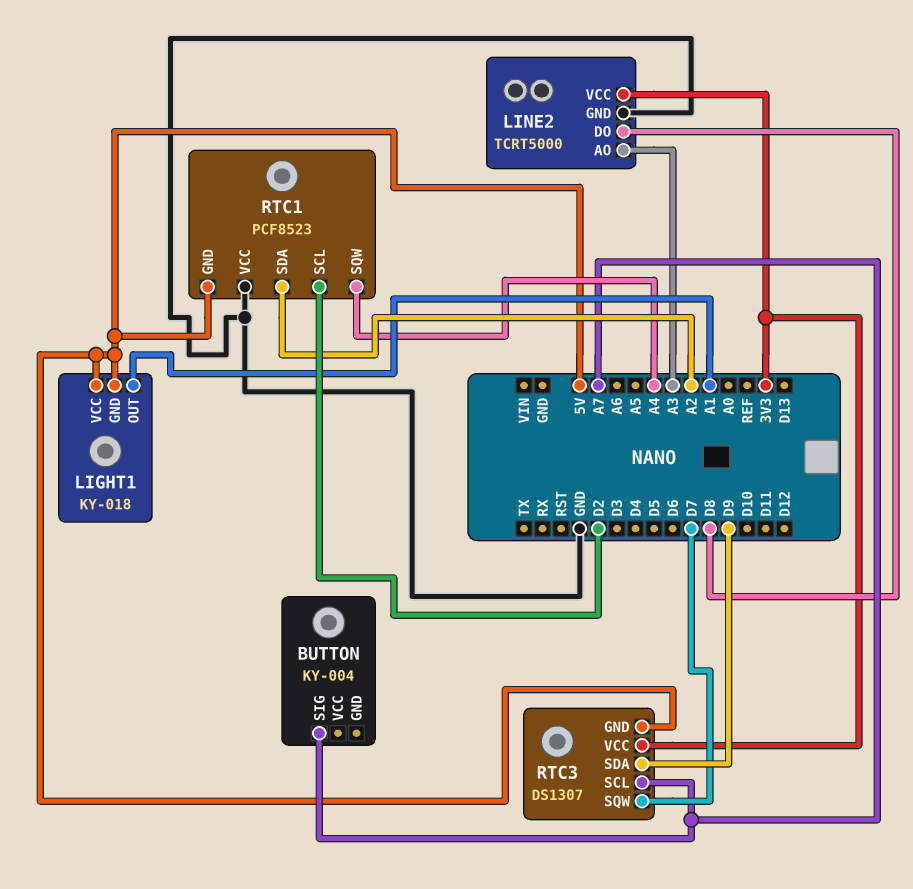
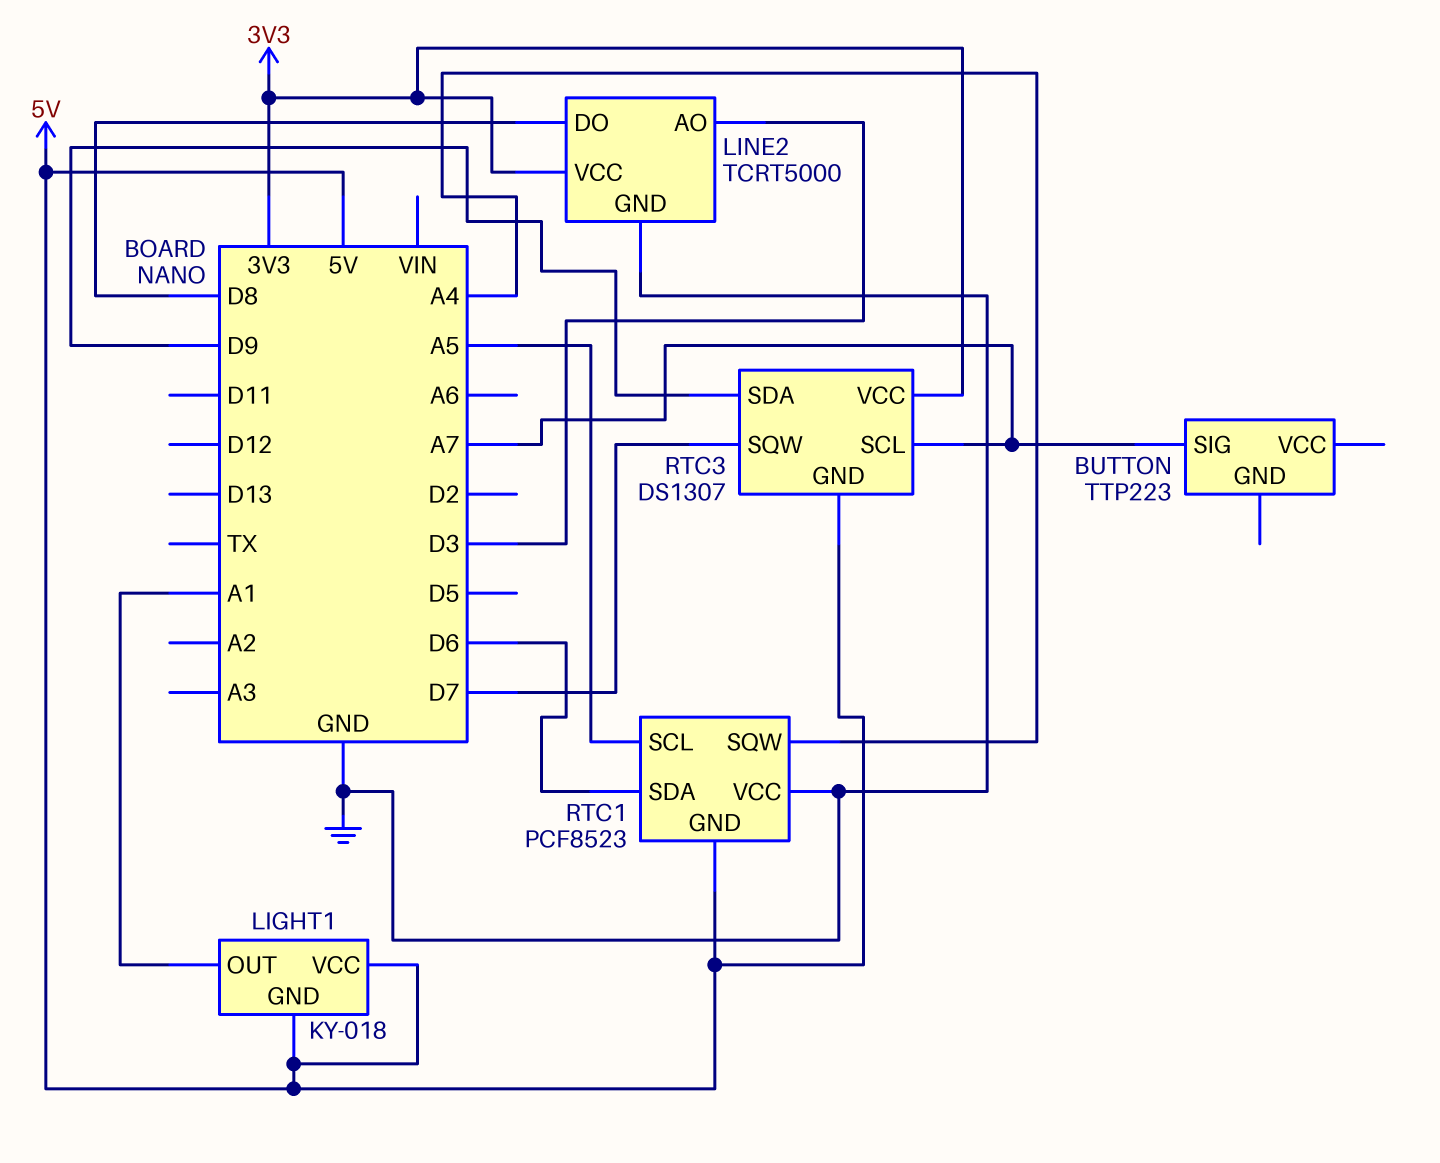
BUTTON: KY-004 -> TTP223
LINE2 pin AO: A3 -> D3
RTC1 pin SCL: D2 -> A5
RTC1 pin SDA: A2 -> D6

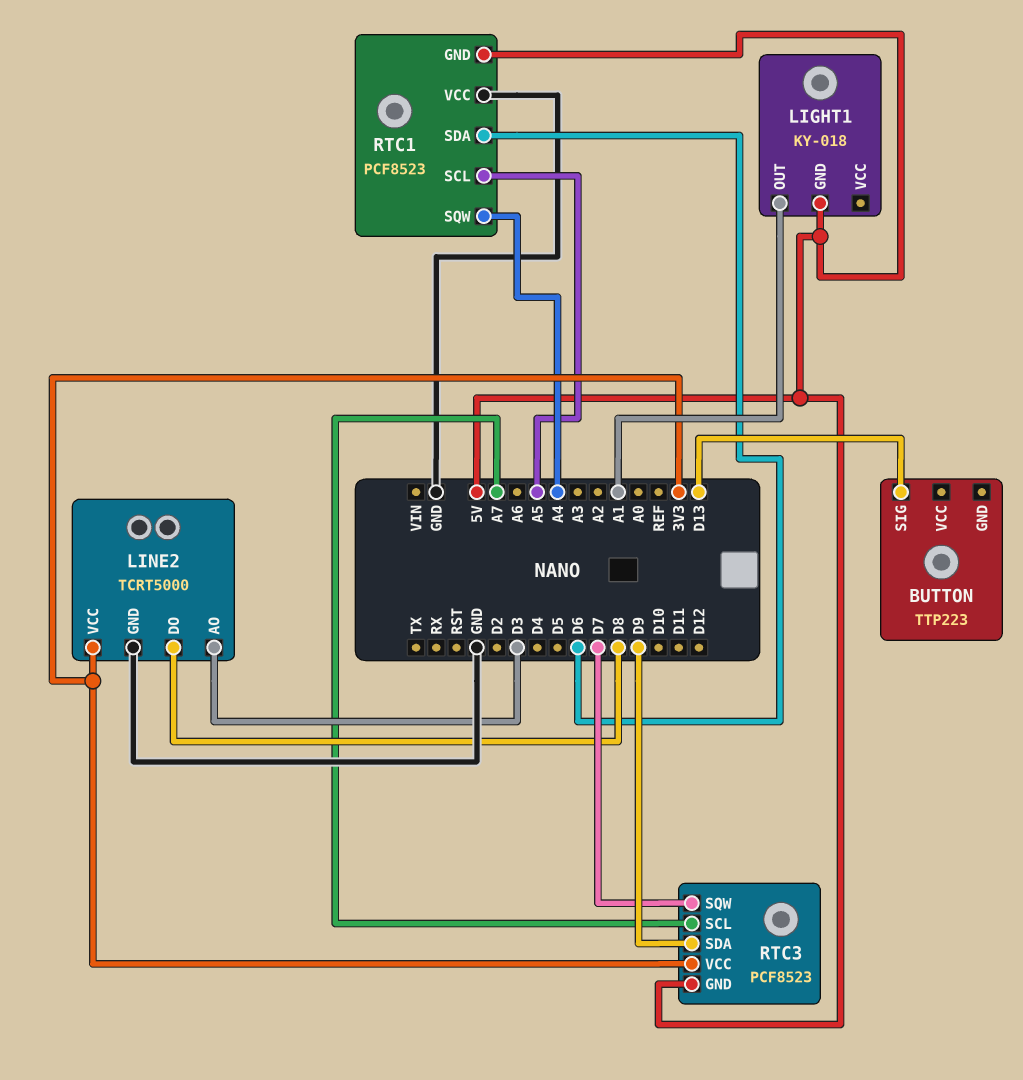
BUTTON pin SIG: A7 -> D13
LIGHT1 pin VCC: 5V -> none
RTC3: DS1307 -> PCF8523

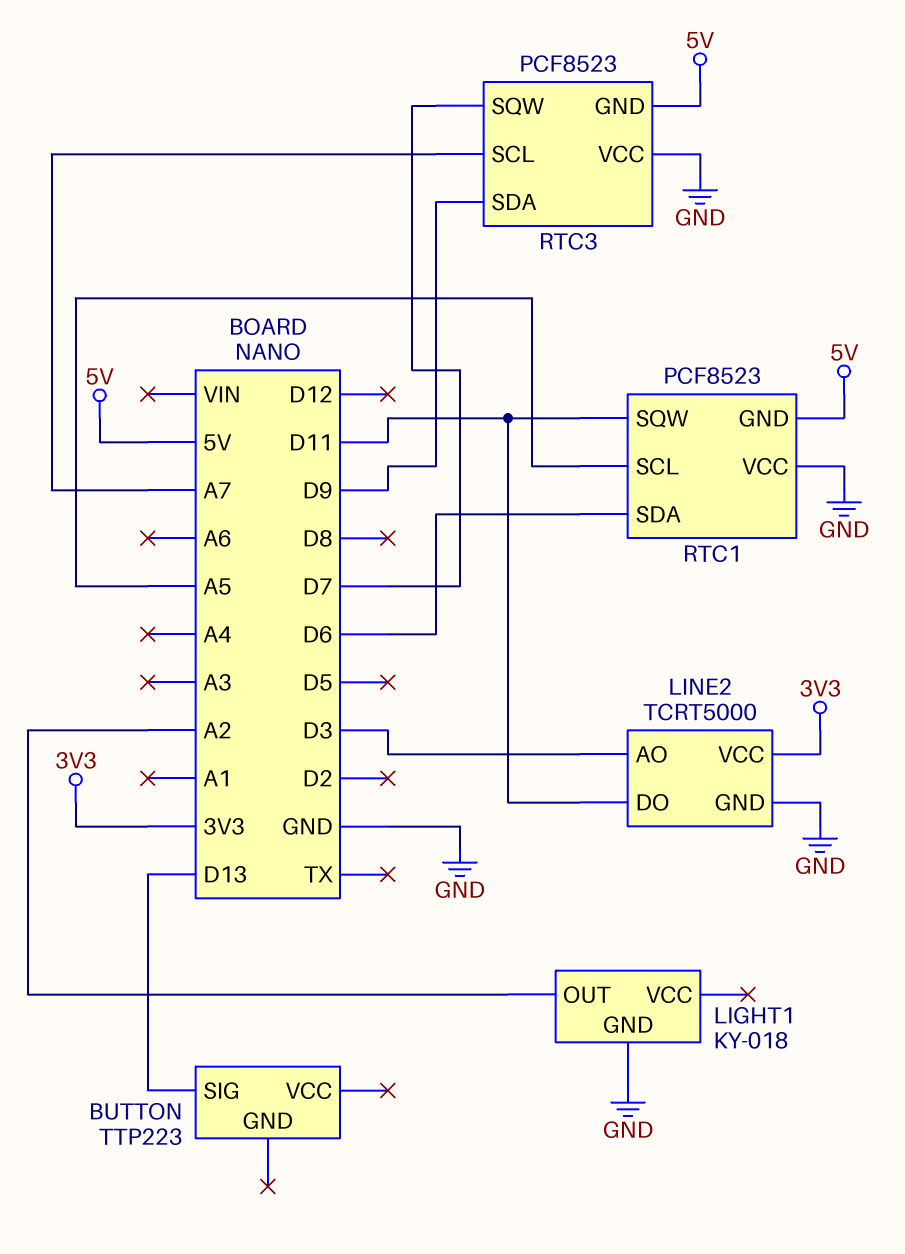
LIGHT1 pin GND: 5V -> GND
LIGHT1 pin OUT: A1 -> A2
LINE2 pin DO: D8 -> D11
RTC1 pin SQW: A4 -> D11
RTC3 pin VCC: 3V3 -> GND

